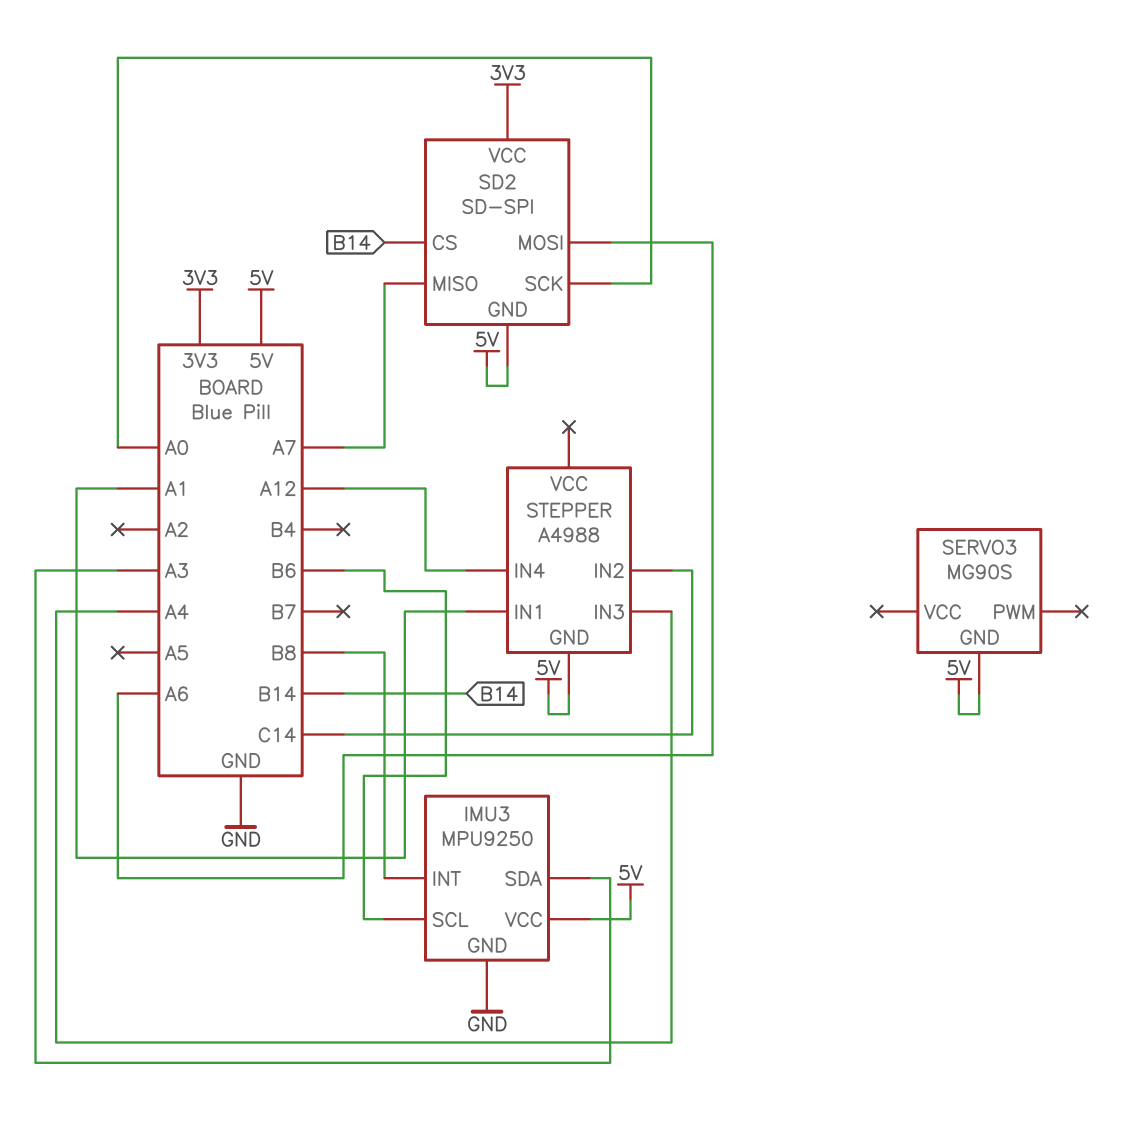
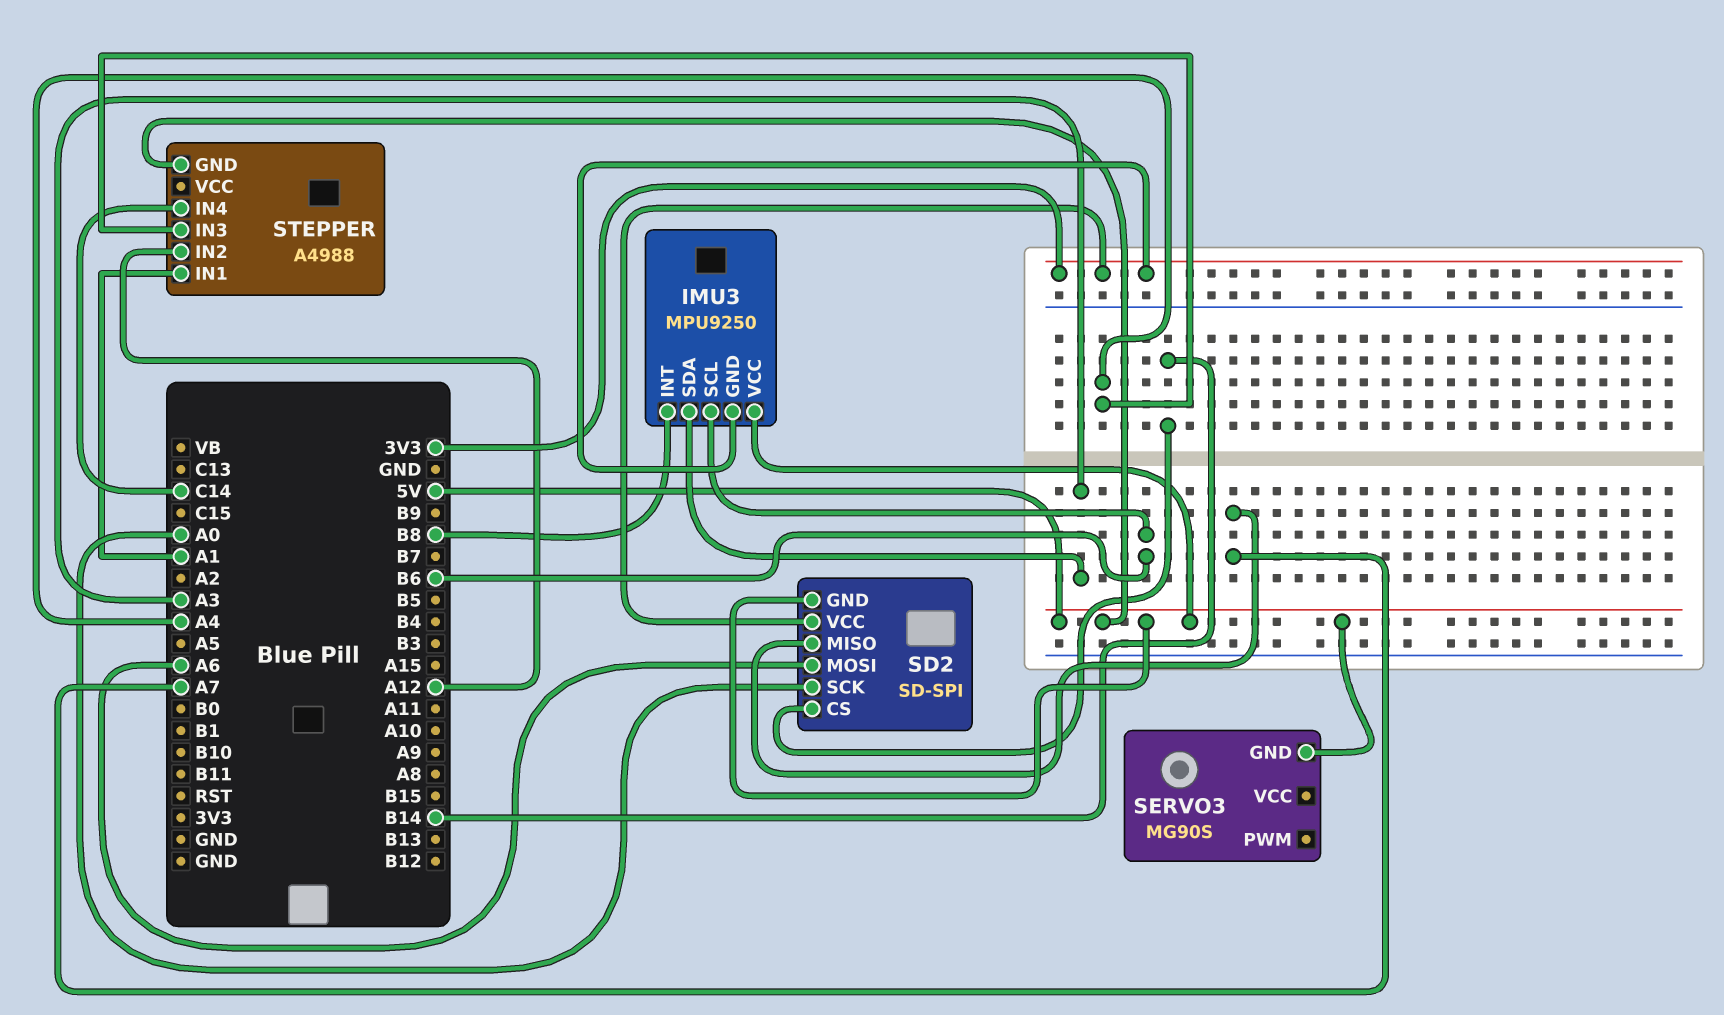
IMU3 pin GND: GND -> 3V3
STEPPER pin IN2: C14 -> A12
STEPPER pin IN4: A12 -> C14

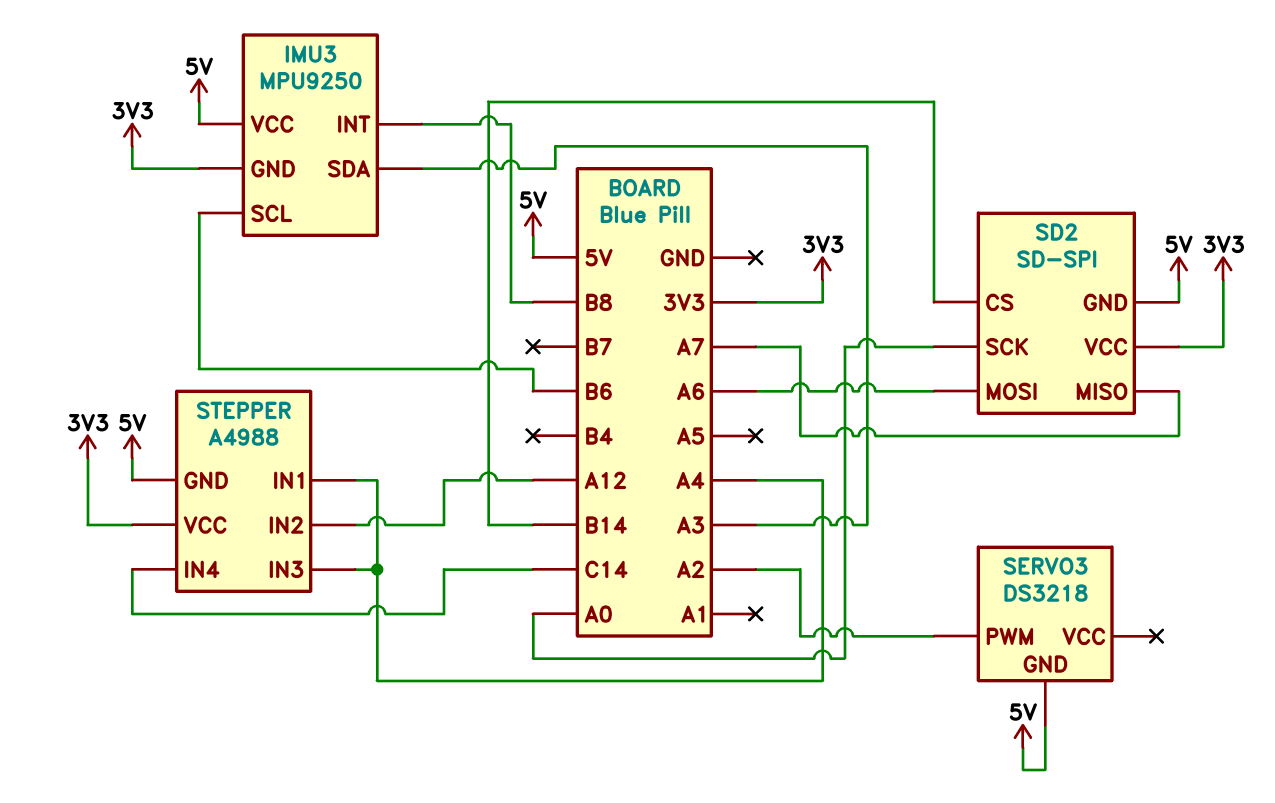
SERVO3: MG90S -> DS3218
SERVO3 pin PWM: none -> A2
STEPPER pin IN1: A1 -> A4
STEPPER pin VCC: none -> 3V3

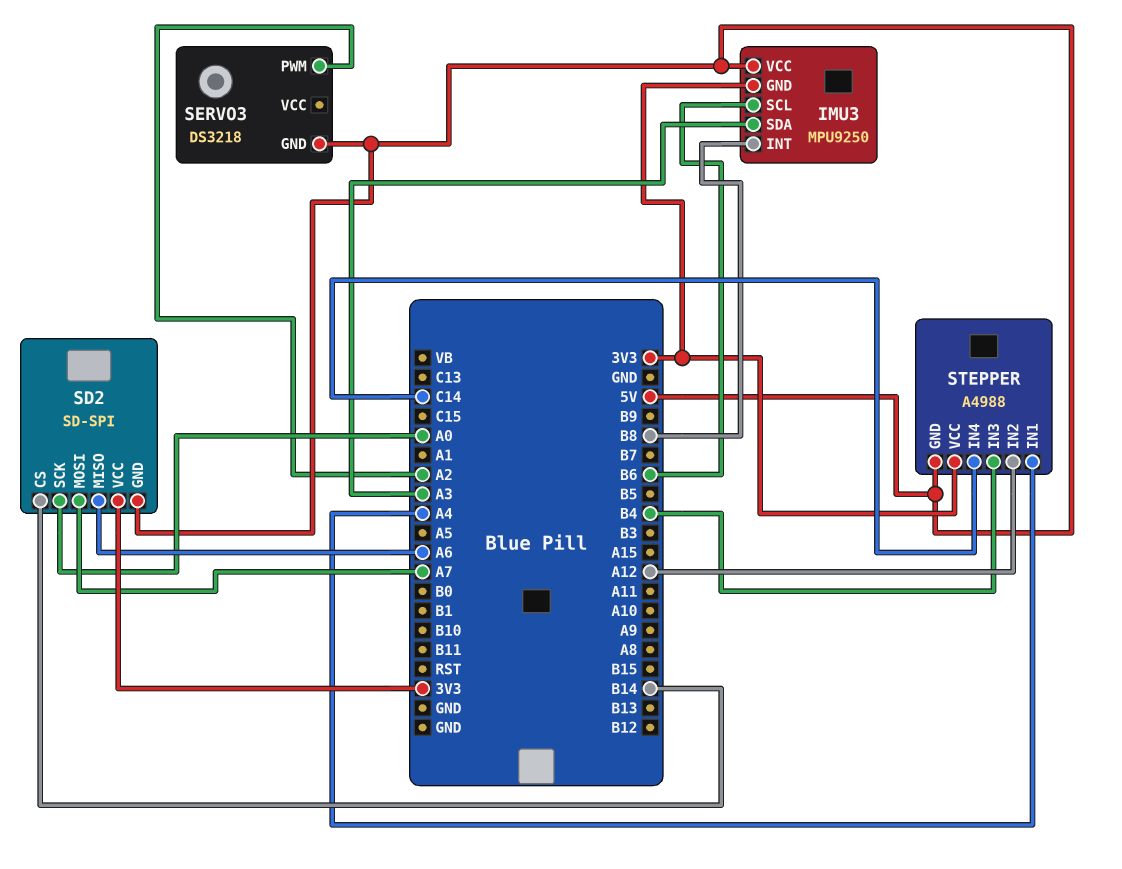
SD2 pin MISO: A7 -> A6
SD2 pin MOSI: A6 -> A7
STEPPER pin IN3: A4 -> B4

